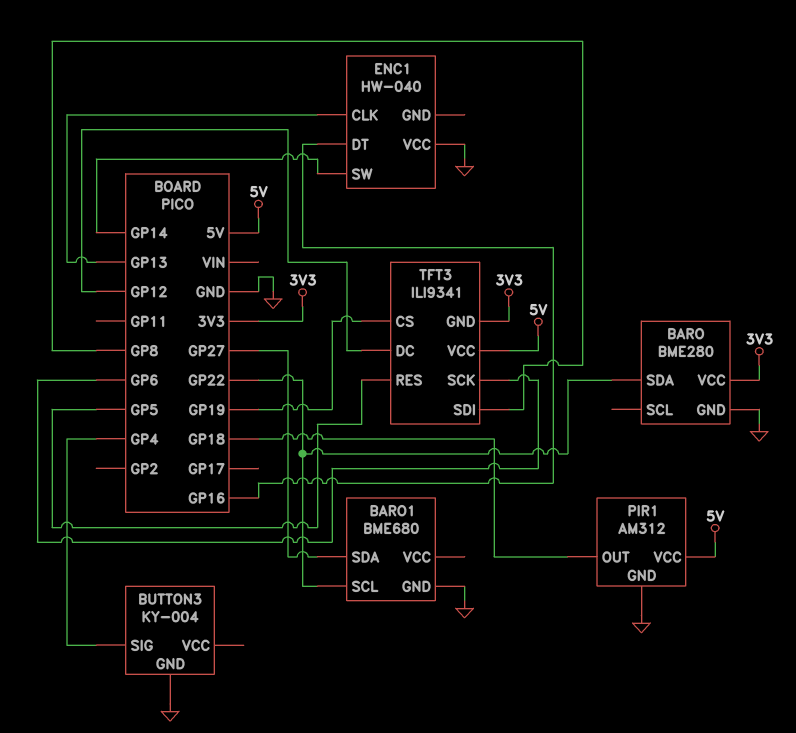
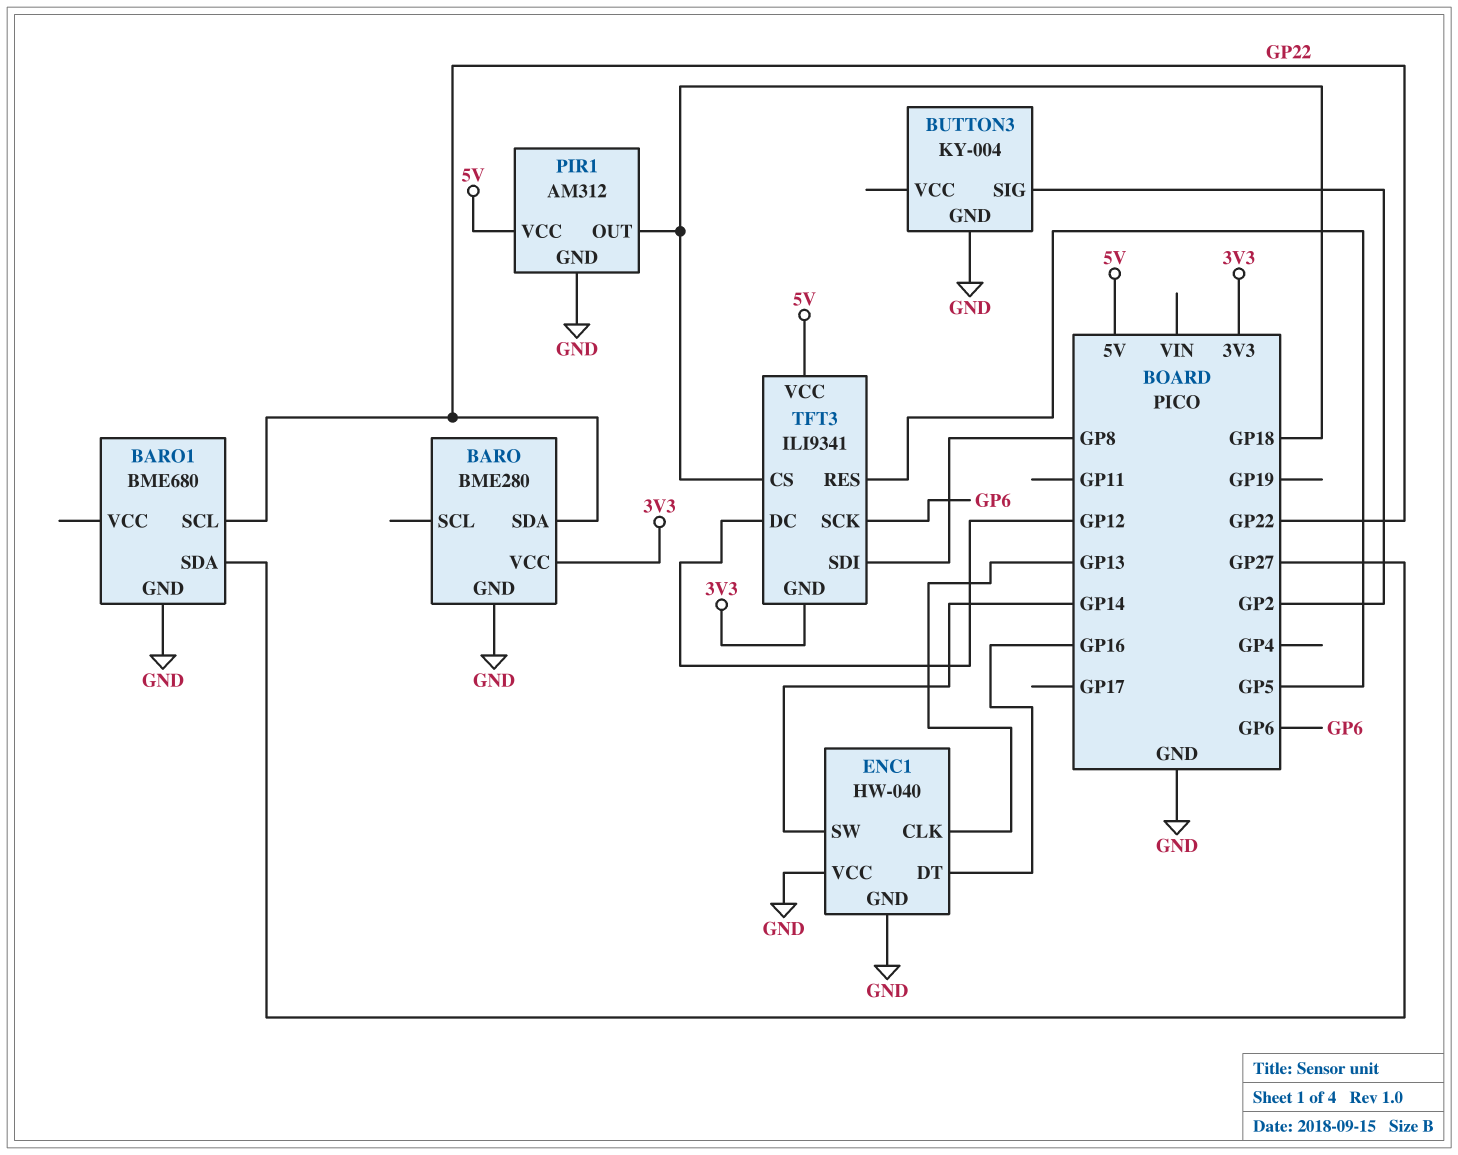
BUTTON3 pin SIG: GP4 -> GP2
ENC1 pin GND: none -> GND
TFT3 pin CS: GP19 -> GP18

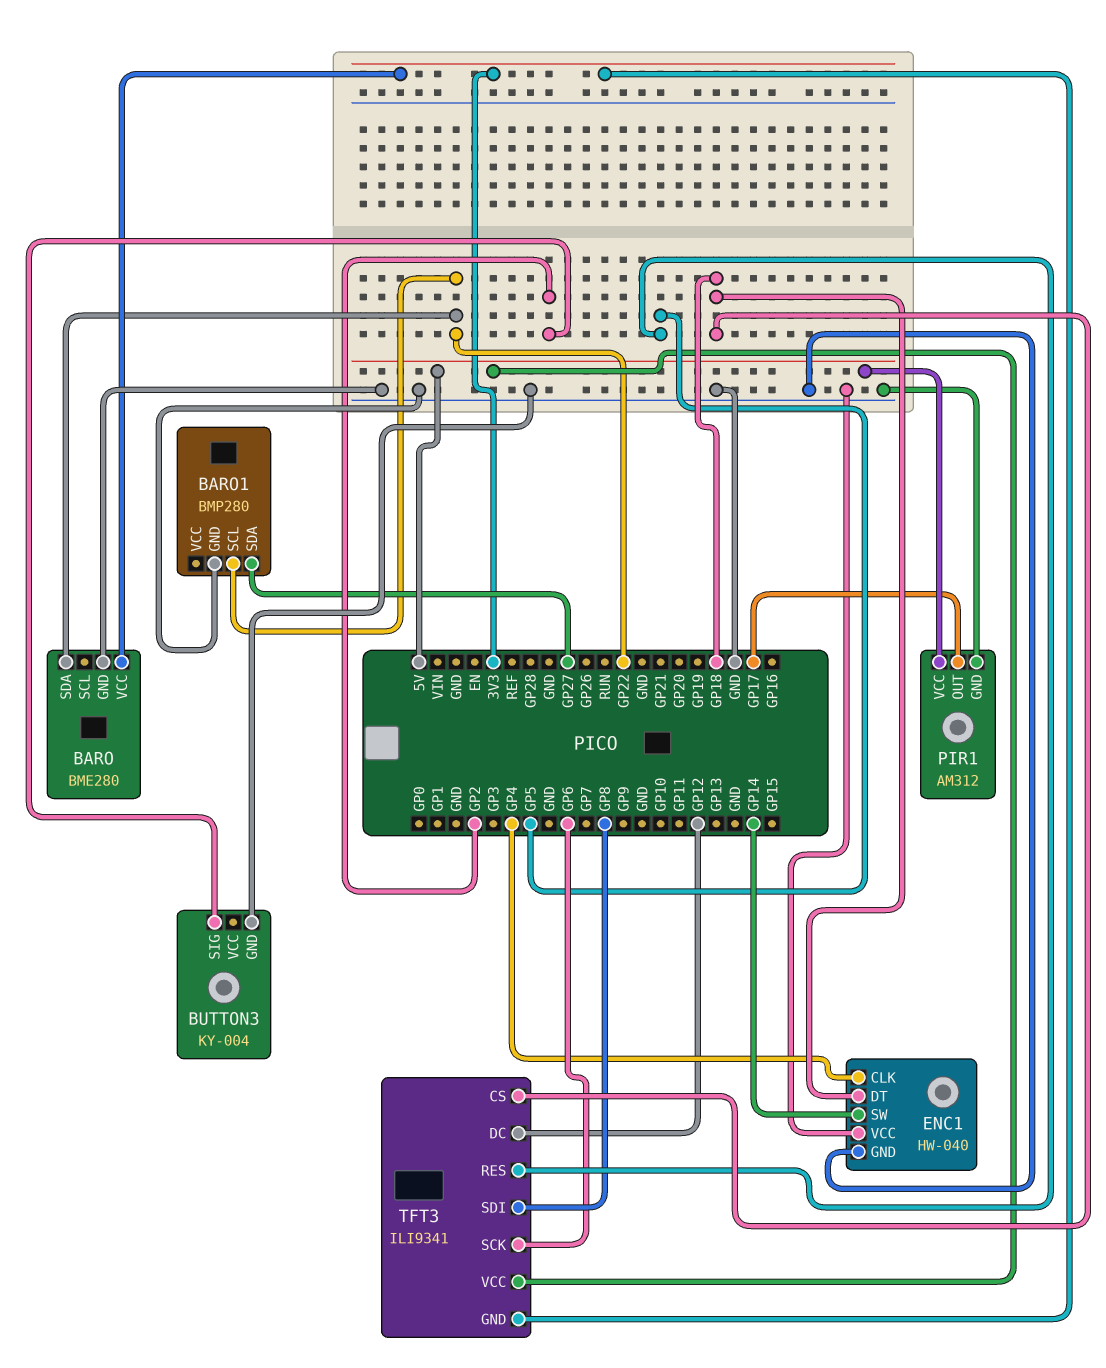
BARO1: BME680 -> BMP280
ENC1 pin CLK: GP13 -> GP4
ENC1 pin DT: GP16 -> GP18
PIR1 pin OUT: GP18 -> GP17

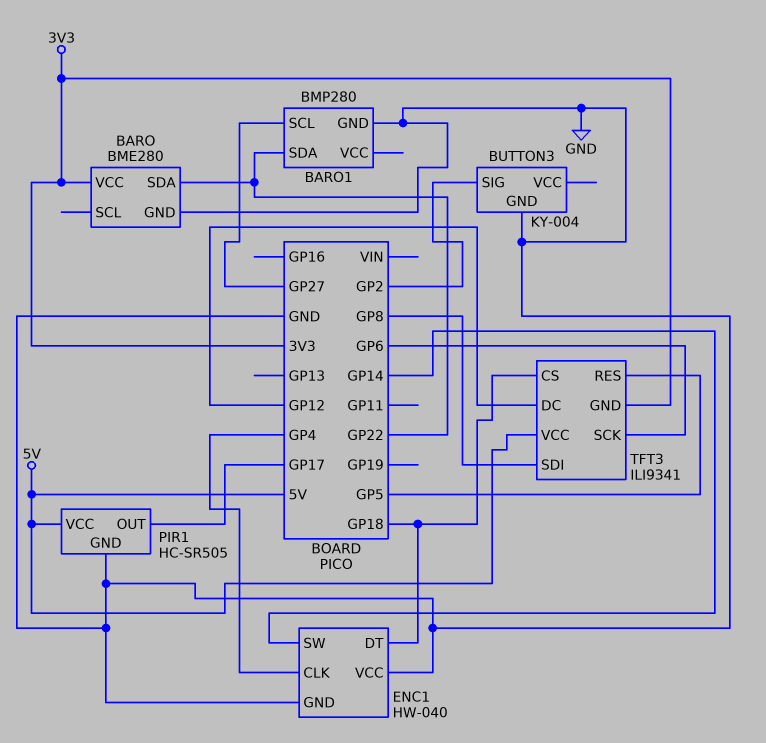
BARO1 pin SCL: GP22 -> GP27
BARO1 pin SDA: GP27 -> GP22
PIR1: AM312 -> HC-SR505

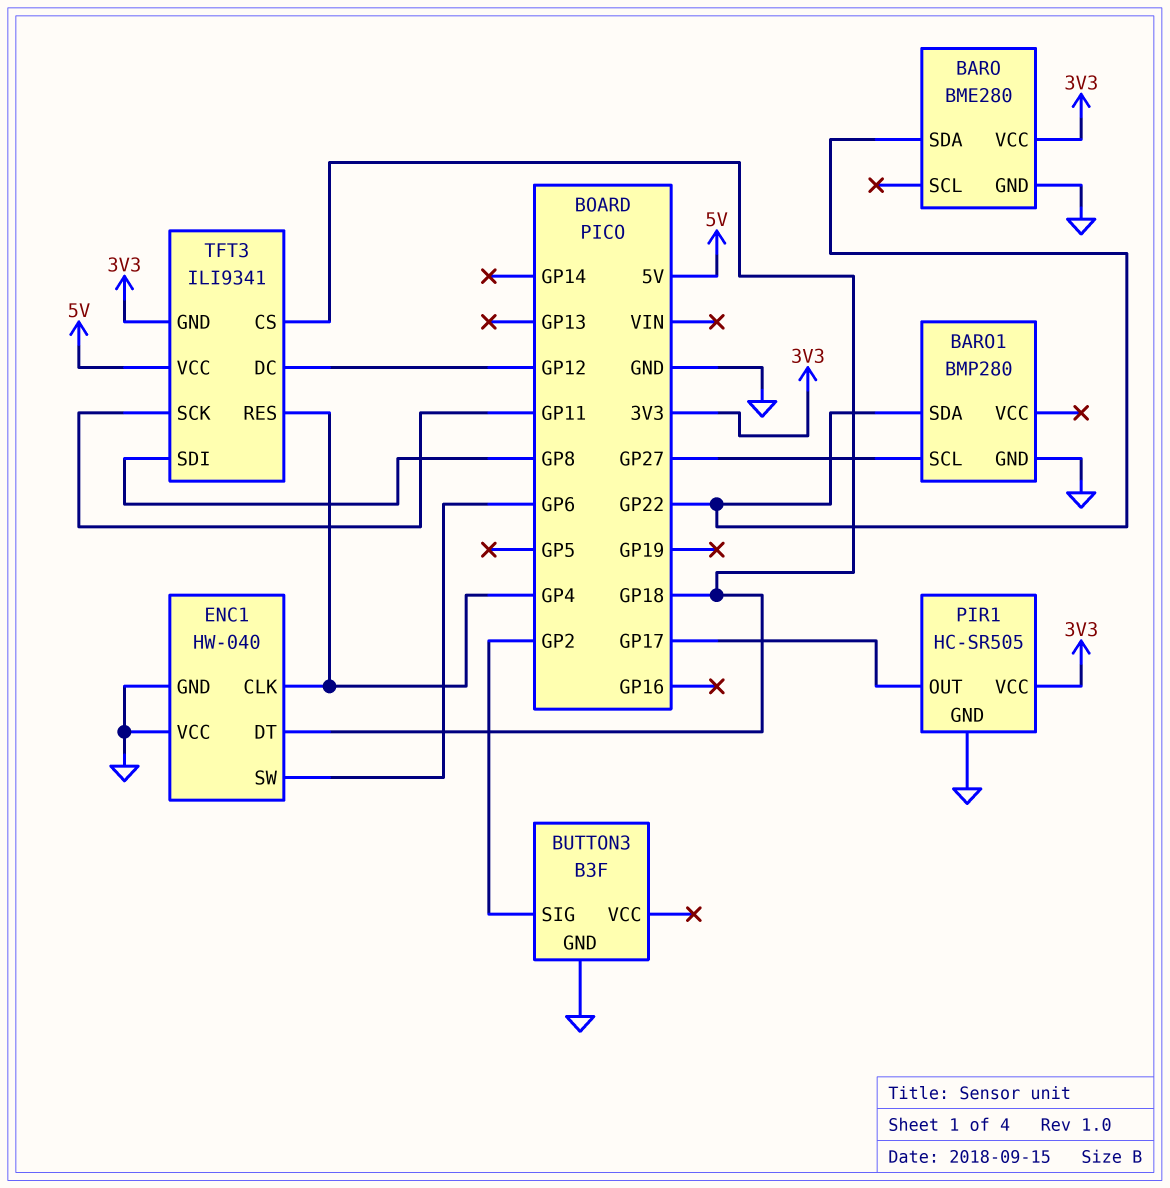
BUTTON3: KY-004 -> B3F
ENC1 pin SW: GP14 -> GP6
PIR1 pin VCC: 5V -> 3V3
TFT3 pin RES: GP5 -> GP4
TFT3 pin SCK: GP6 -> GP11

